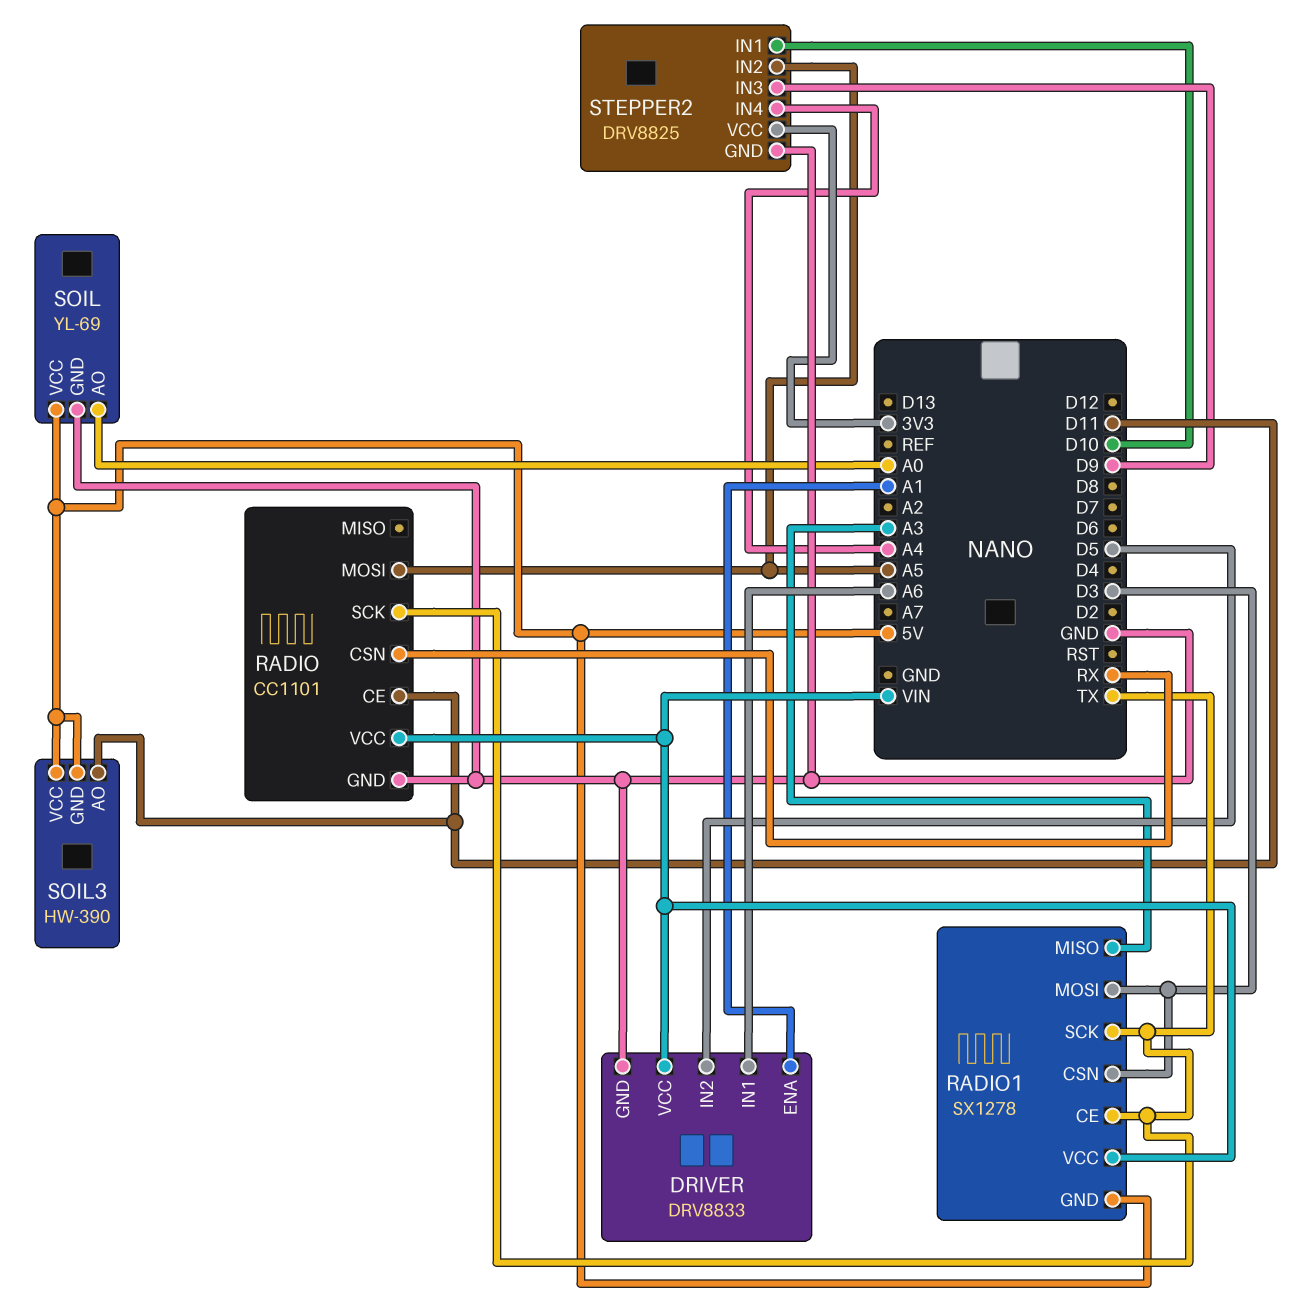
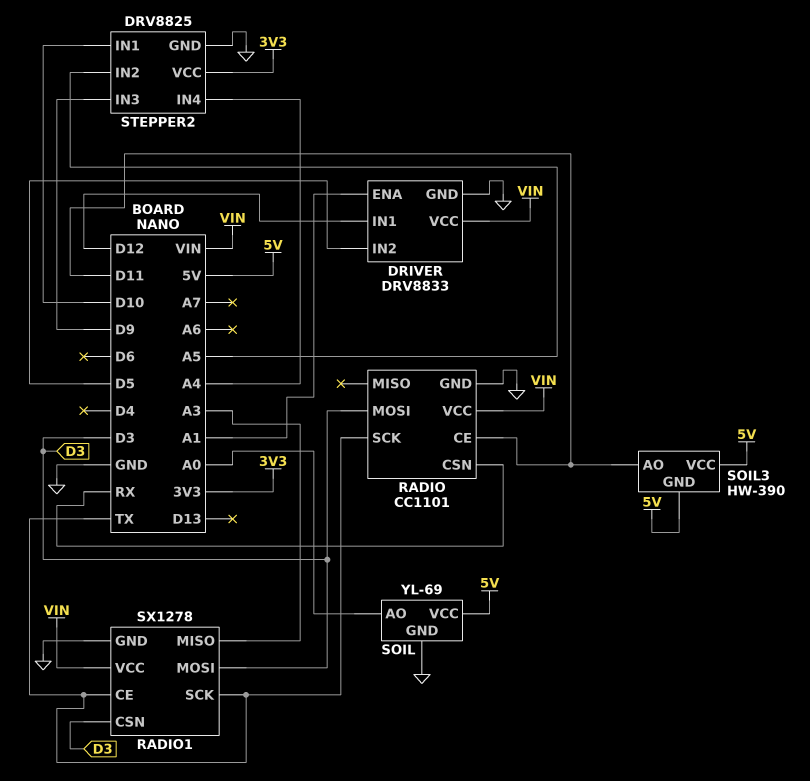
DRIVER pin IN1: A6 -> D12
RADIO pin MOSI: A5 -> D3
RADIO1 pin GND: 5V -> GND

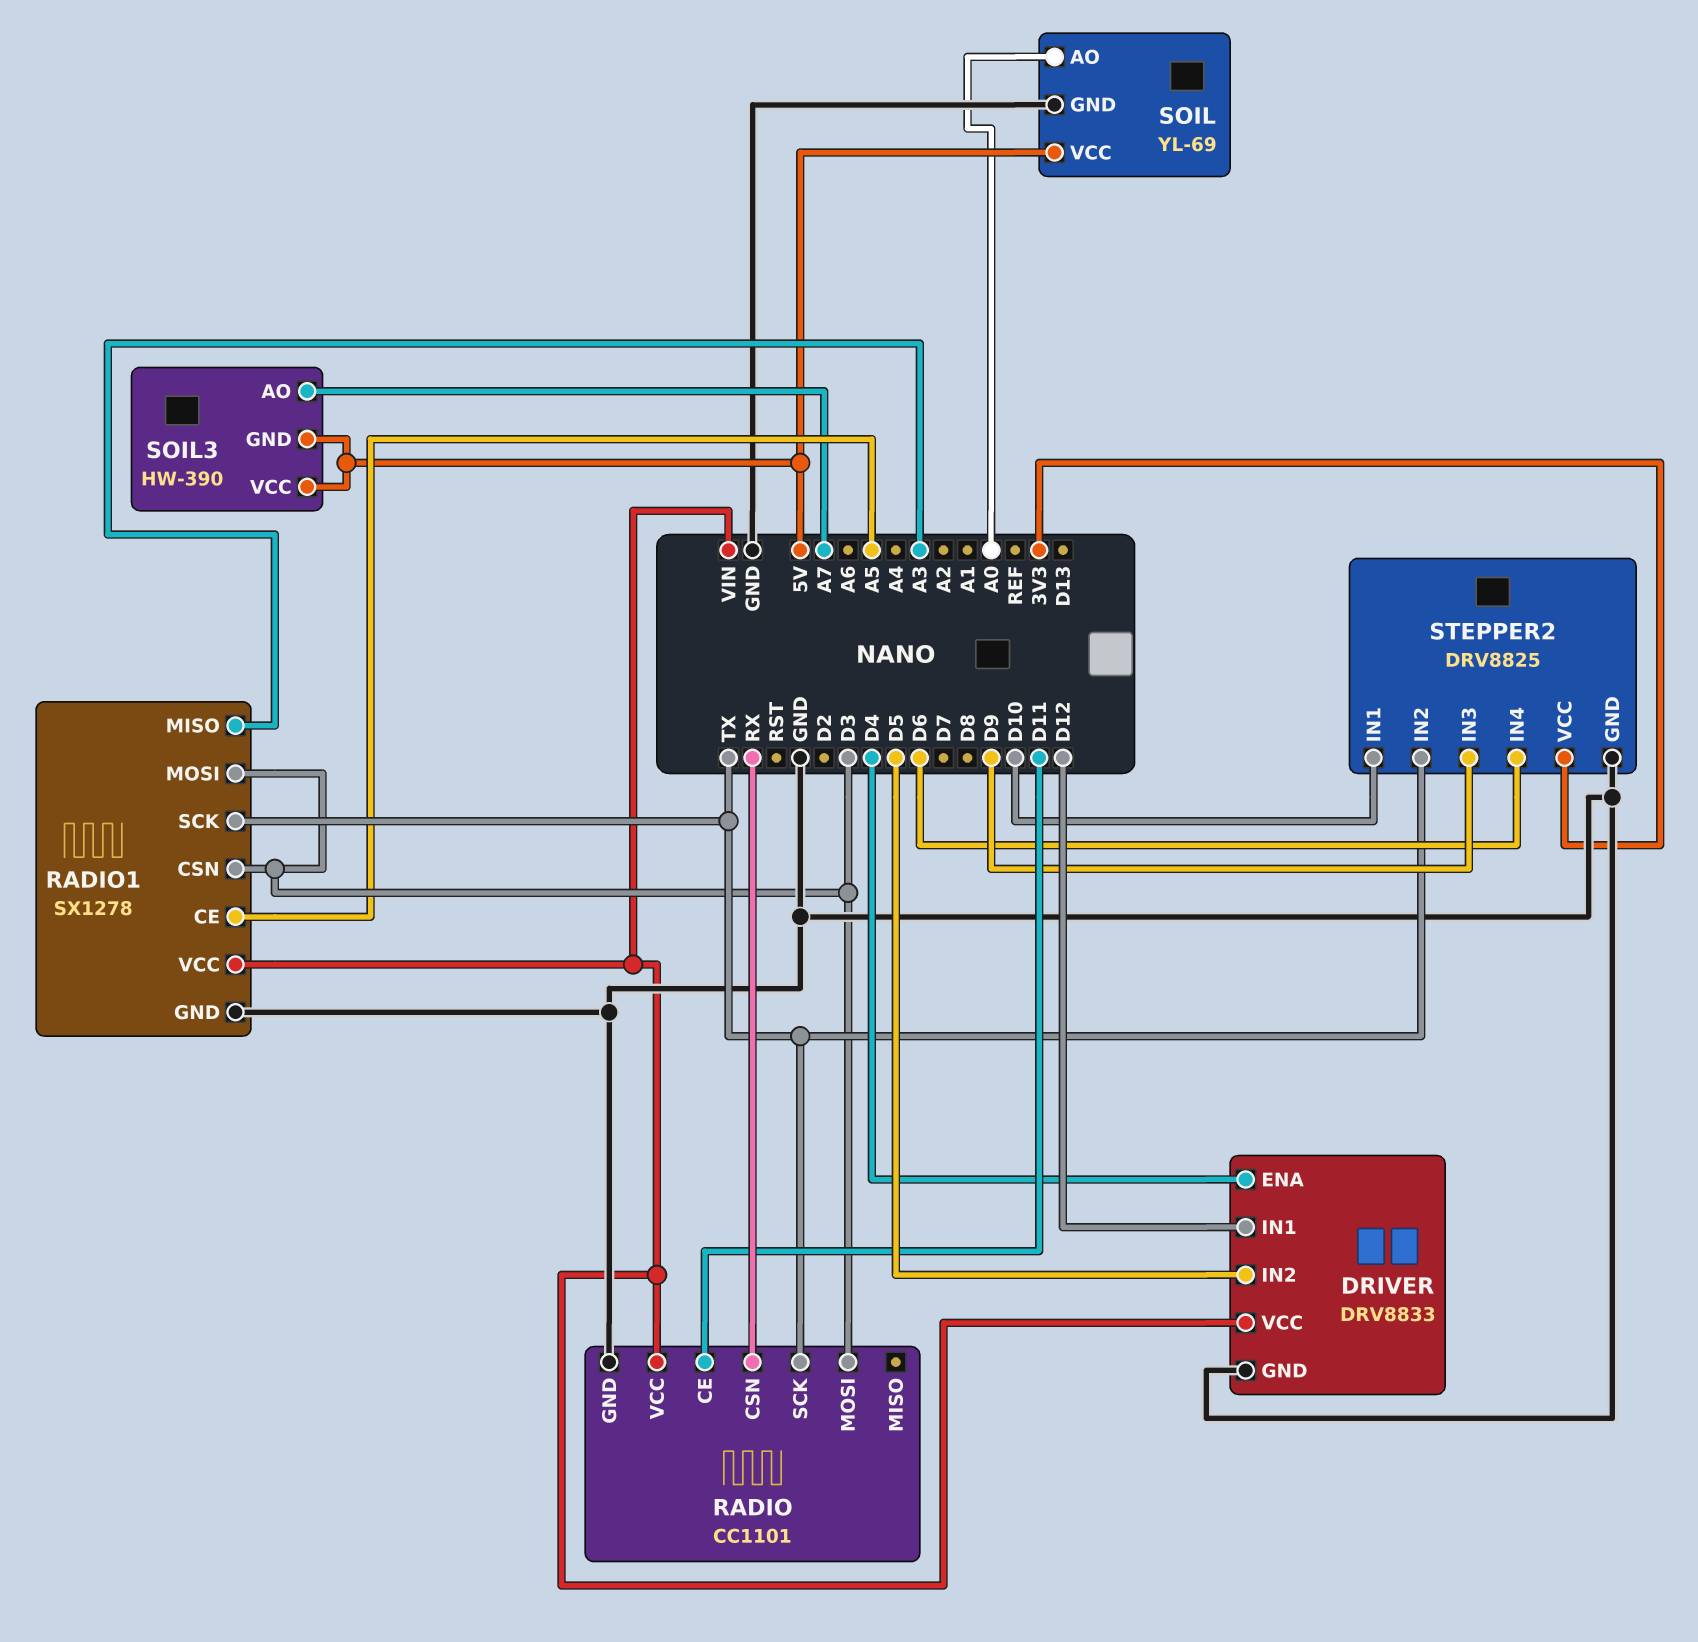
DRIVER pin ENA: A1 -> D4
RADIO1 pin CE: TX -> A5
SOIL3 pin AO: D11 -> A7
STEPPER2 pin IN2: A5 -> TX
STEPPER2 pin IN4: A4 -> D6

